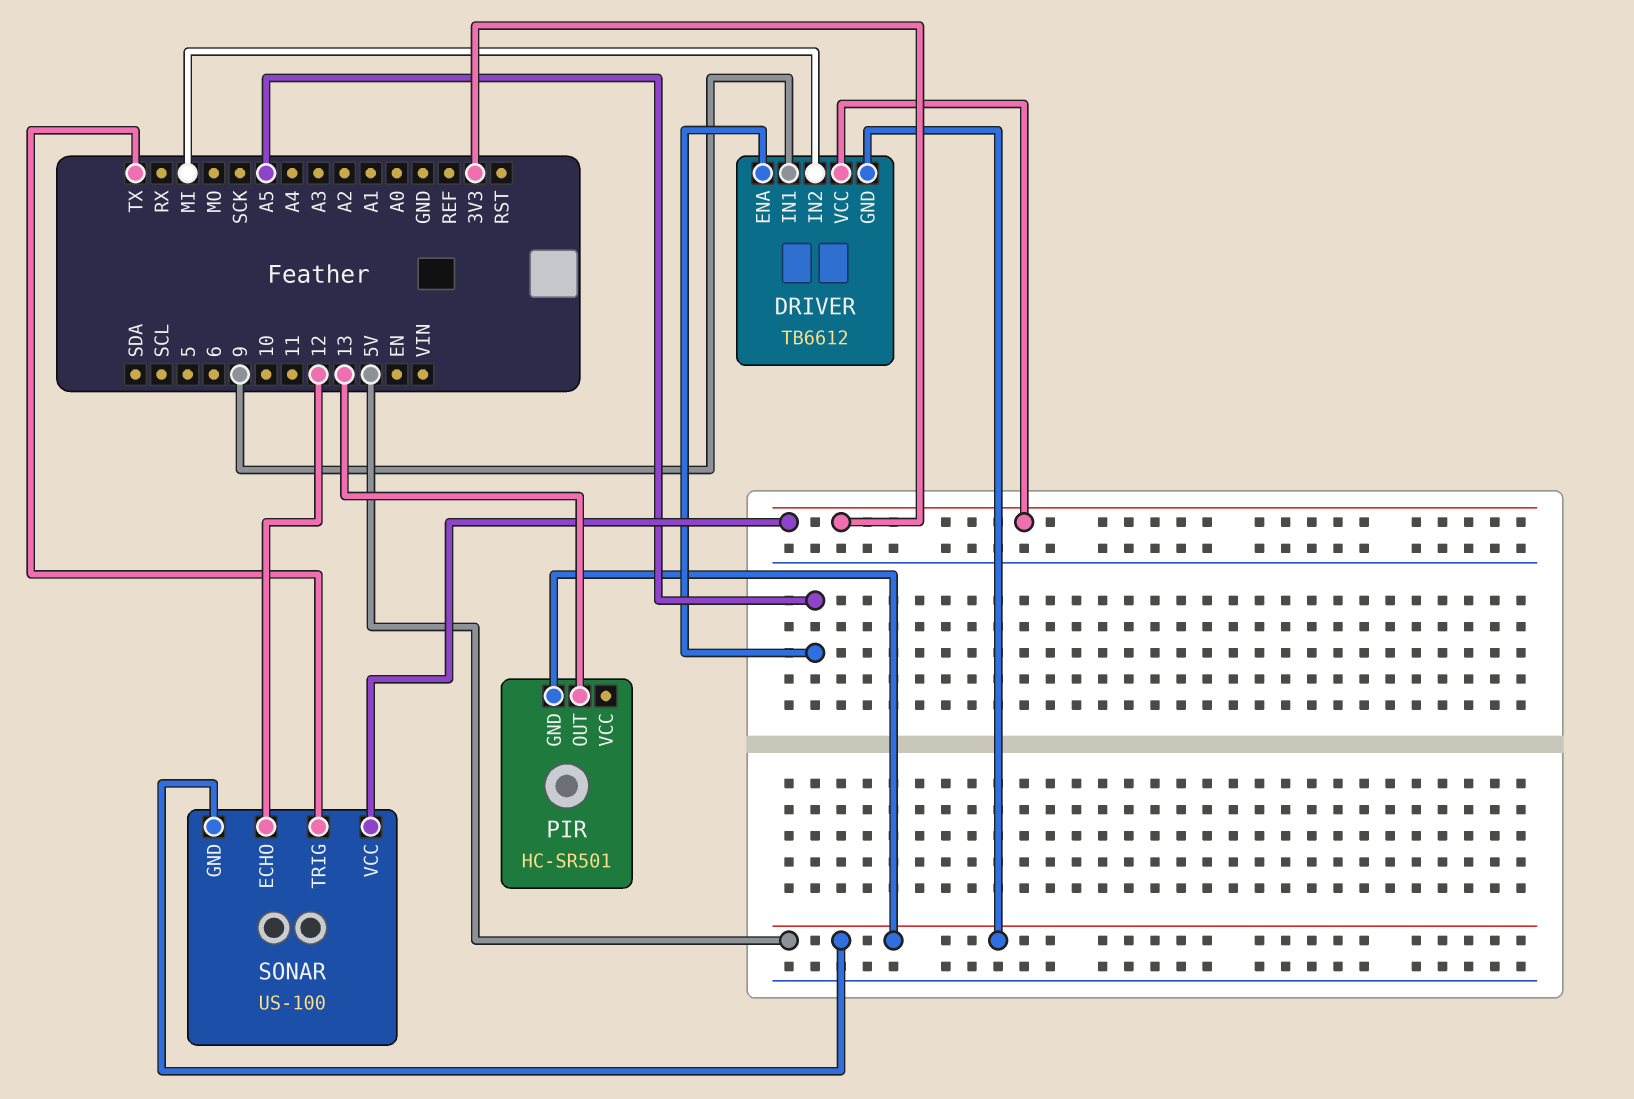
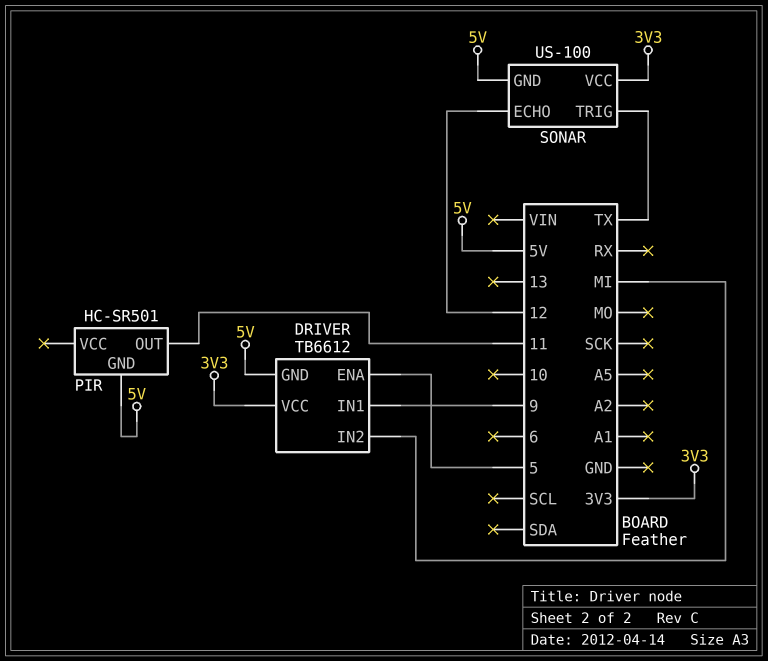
DRIVER pin ENA: A5 -> 5
PIR pin OUT: 13 -> 11

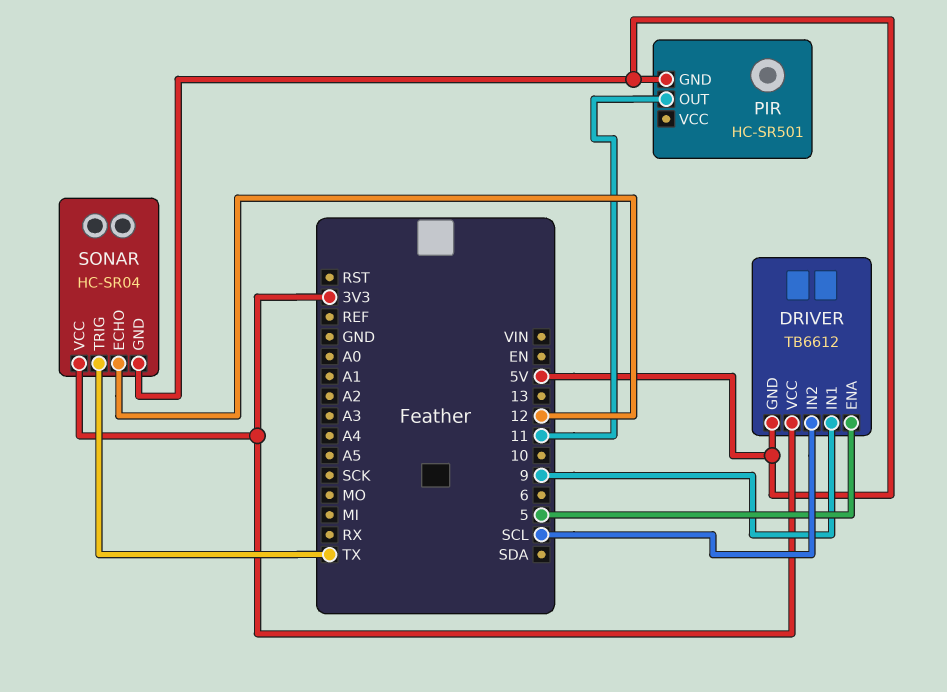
DRIVER pin IN2: MI -> SCL
SONAR: US-100 -> HC-SR04

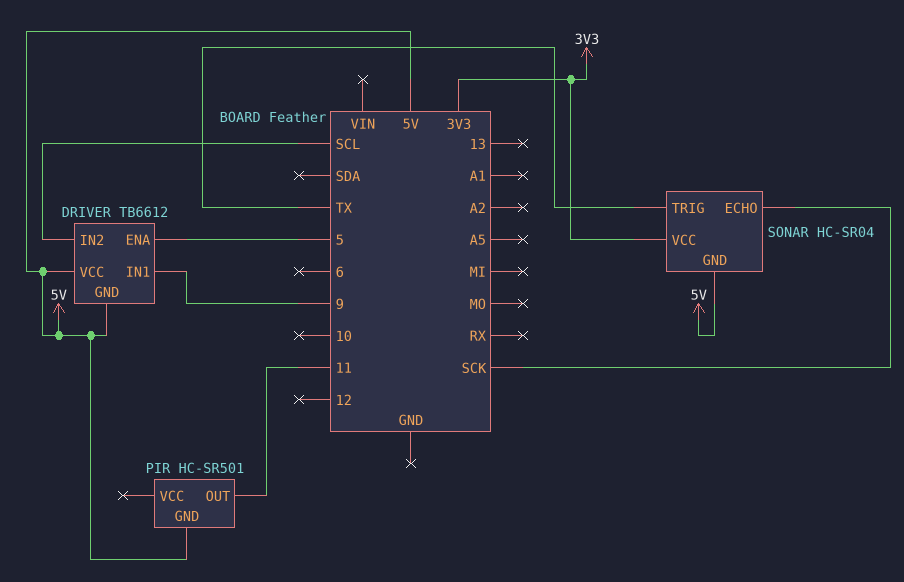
DRIVER pin VCC: 3V3 -> 5V
SONAR pin ECHO: 12 -> SCK

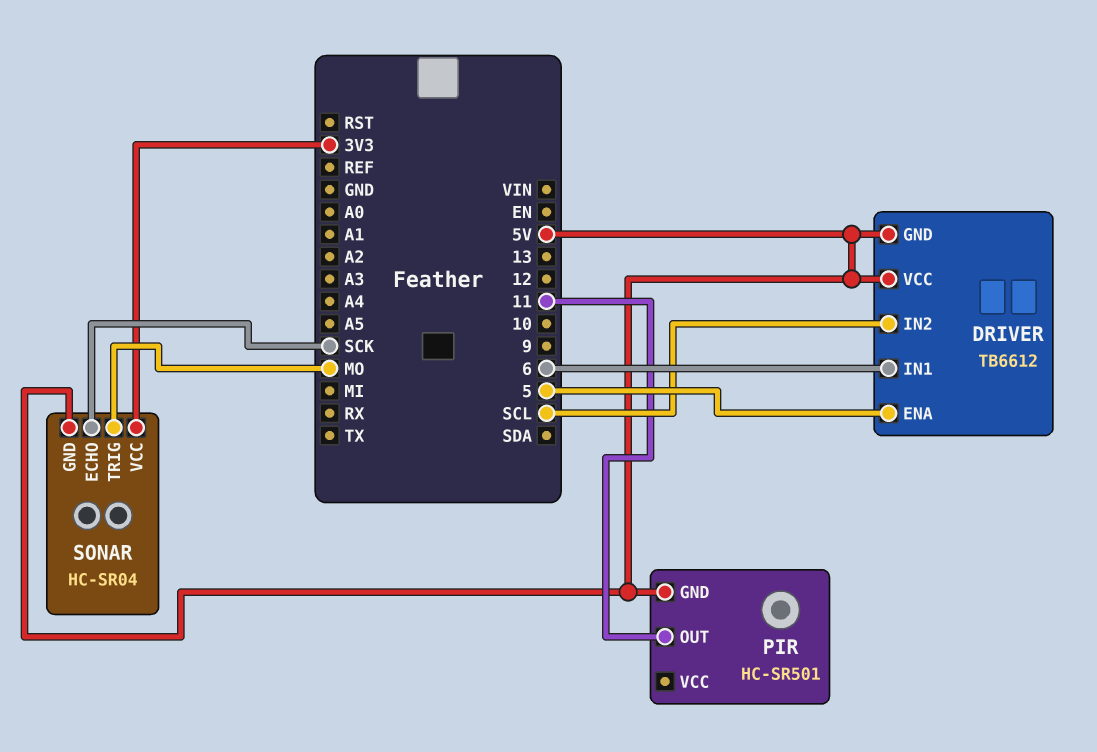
DRIVER pin IN1: 9 -> 6
SONAR pin TRIG: TX -> MO

